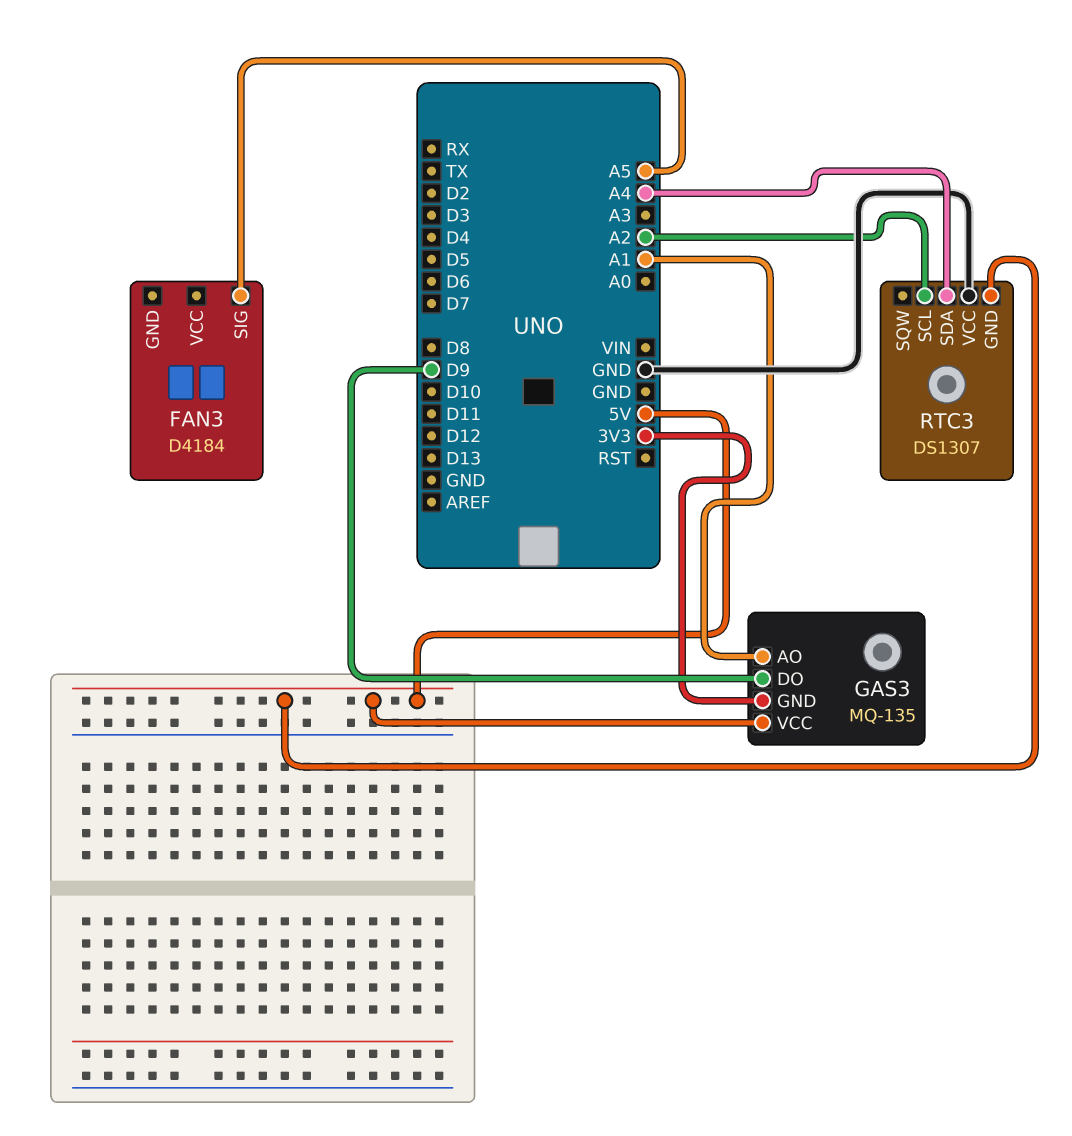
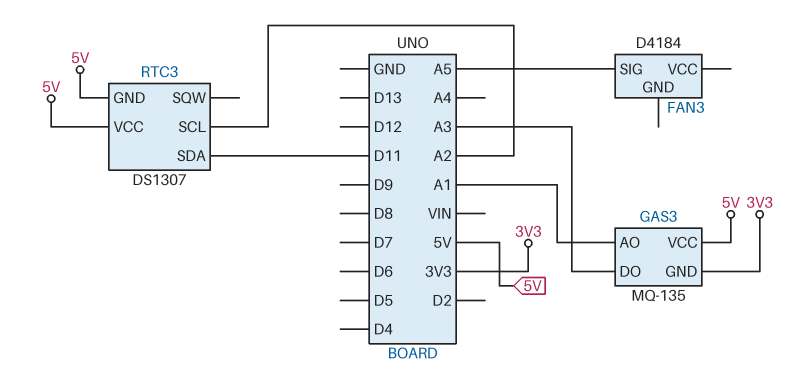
GAS3 pin DO: D9 -> A3
RTC3 pin SDA: A4 -> D11
RTC3 pin VCC: GND -> 5V

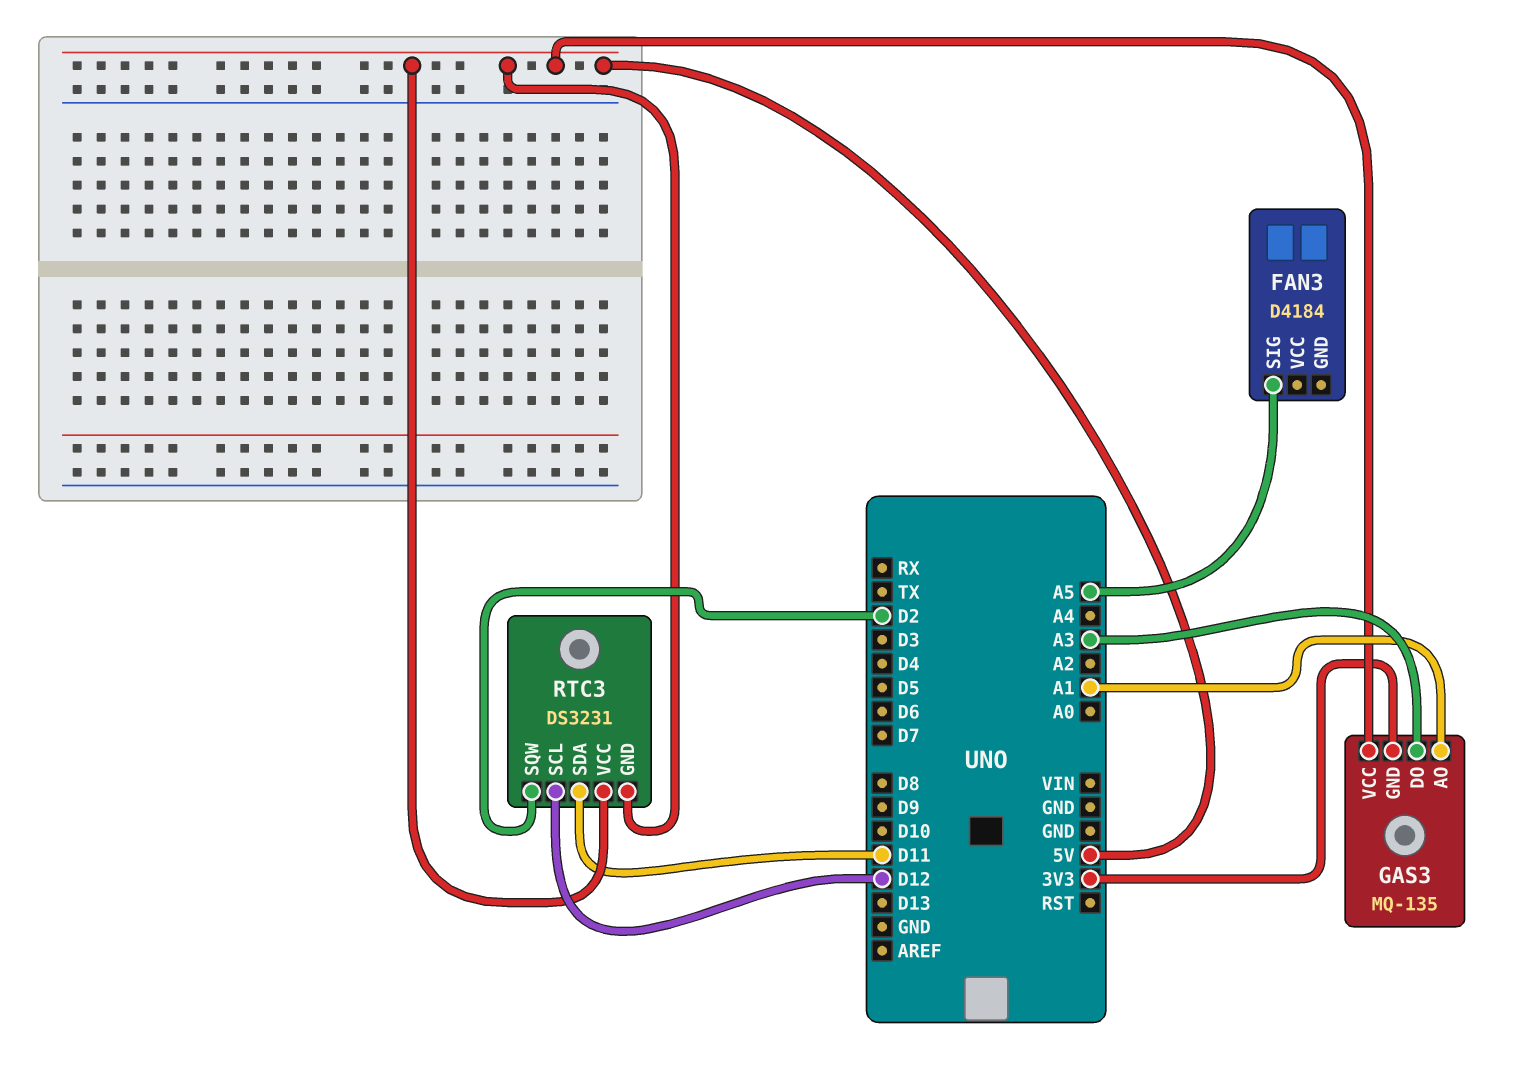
RTC3: DS1307 -> DS3231
RTC3 pin SCL: A2 -> D12
RTC3 pin SQW: none -> D2

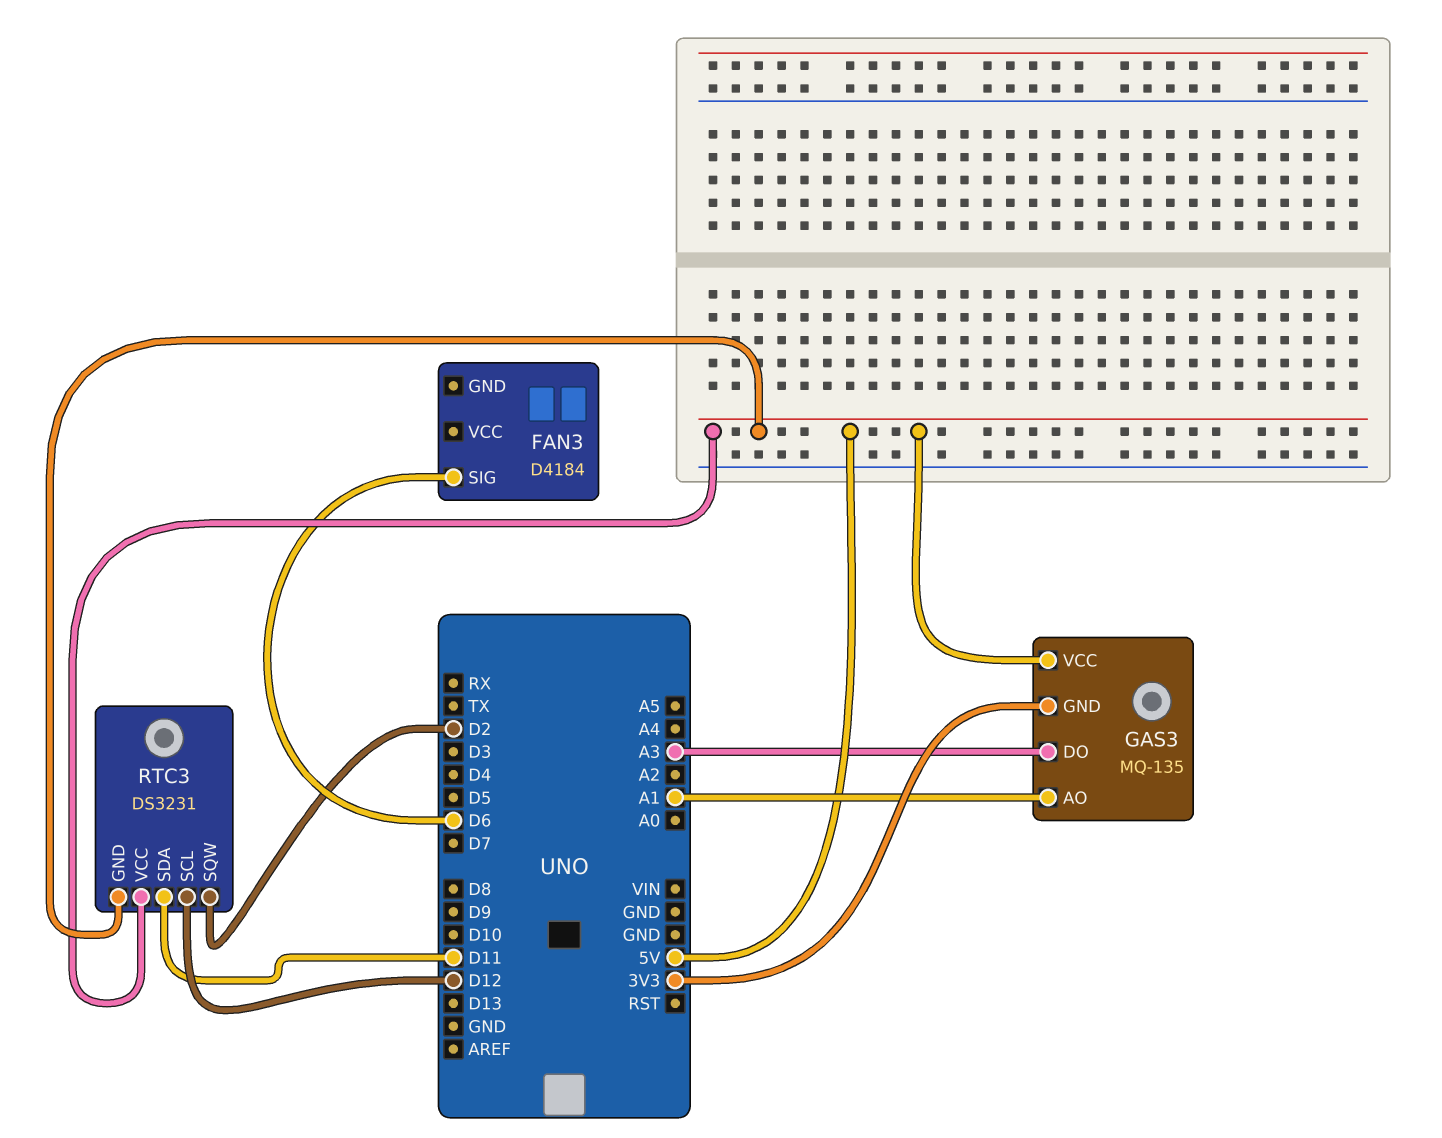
FAN3 pin SIG: A5 -> D6

